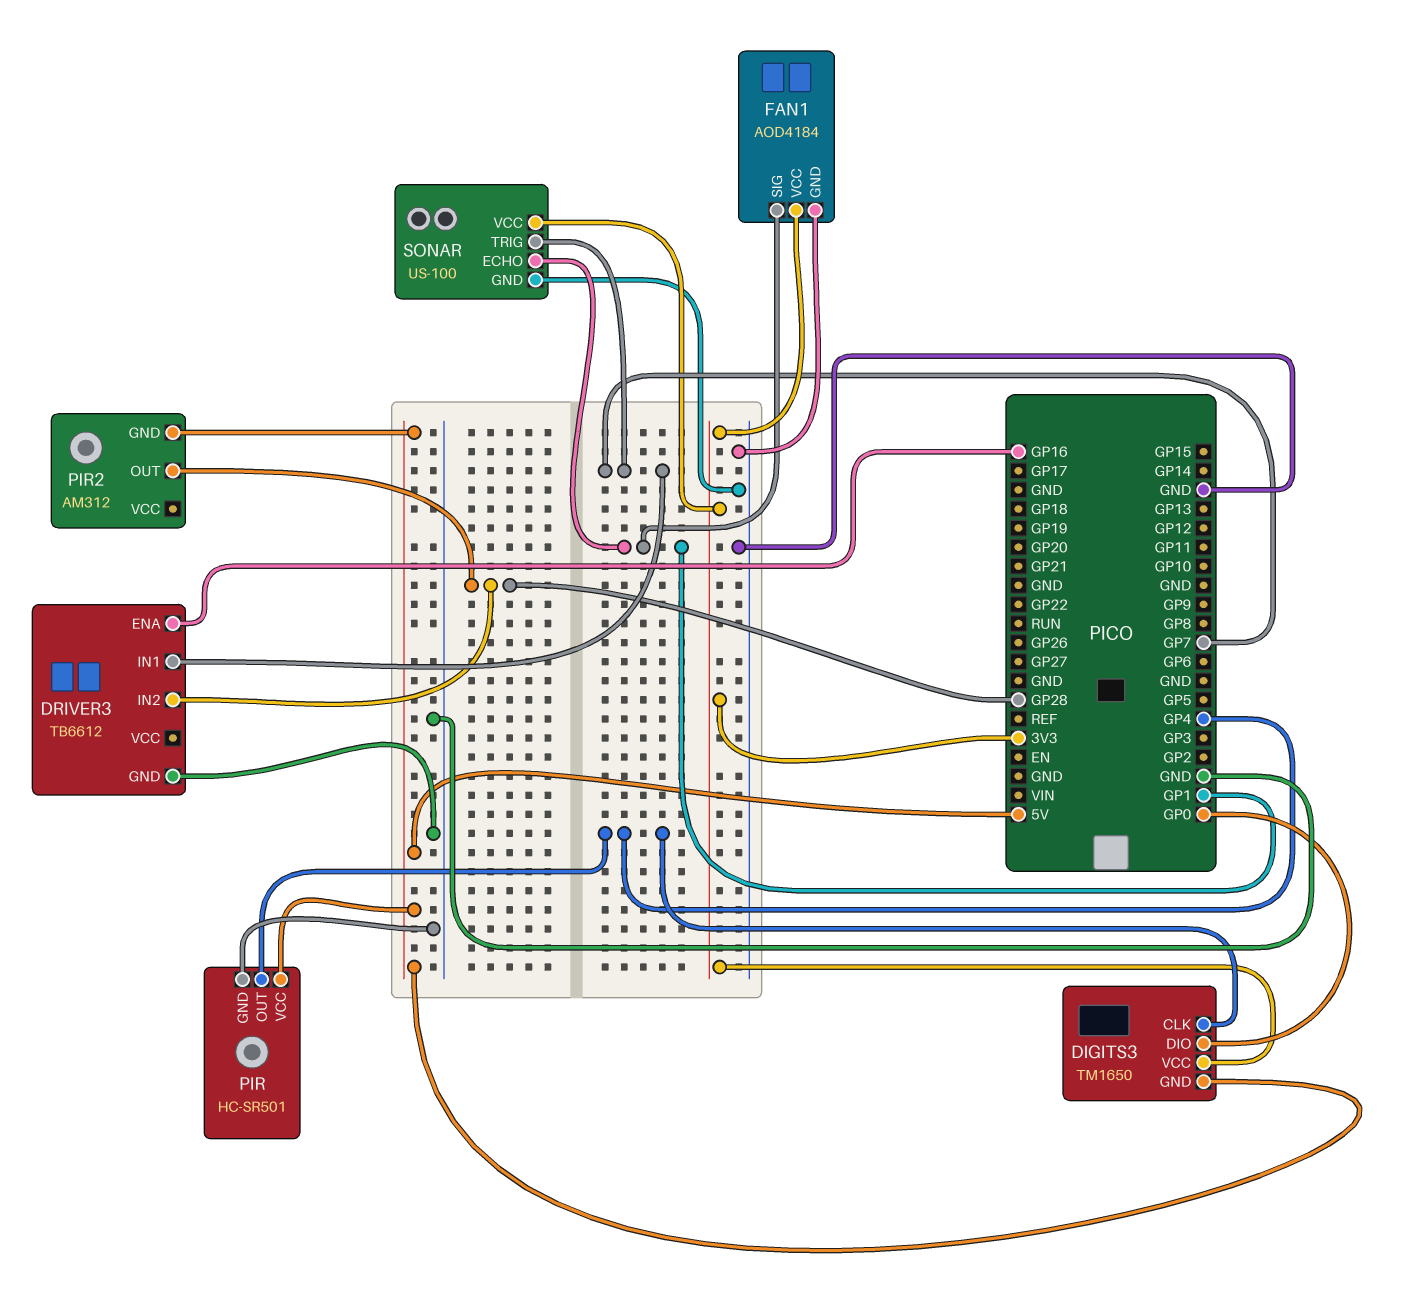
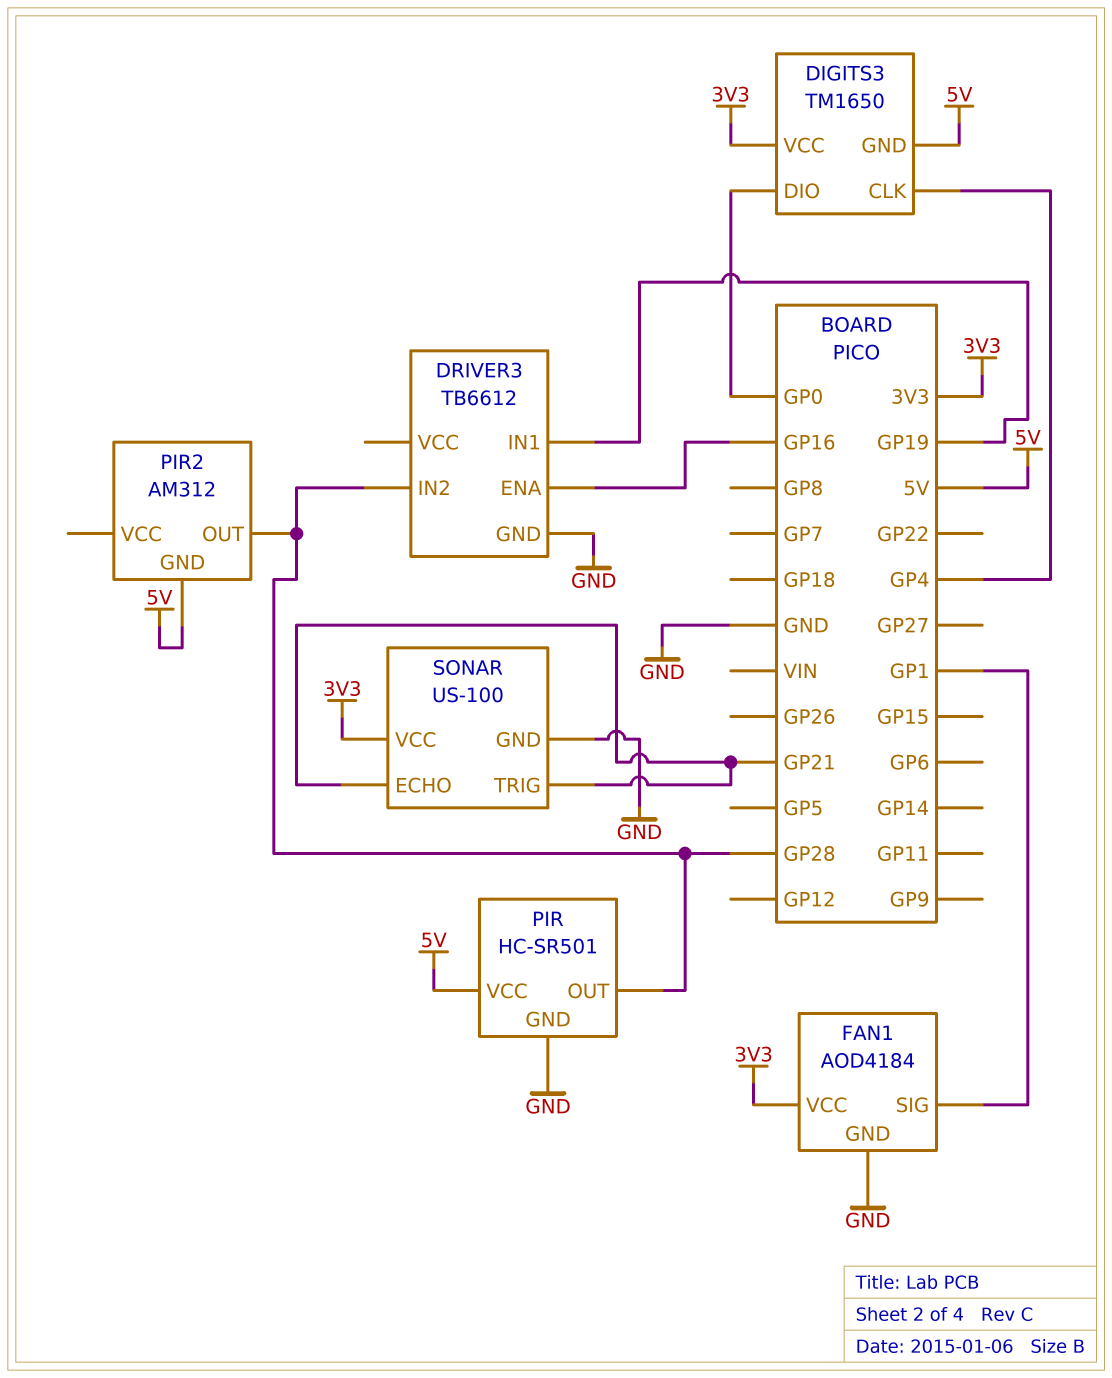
DRIVER3 pin IN1: GP7 -> GP19
PIR pin OUT: GP4 -> GP28
SONAR pin ECHO: GP1 -> GP21
SONAR pin TRIG: GP7 -> GP21

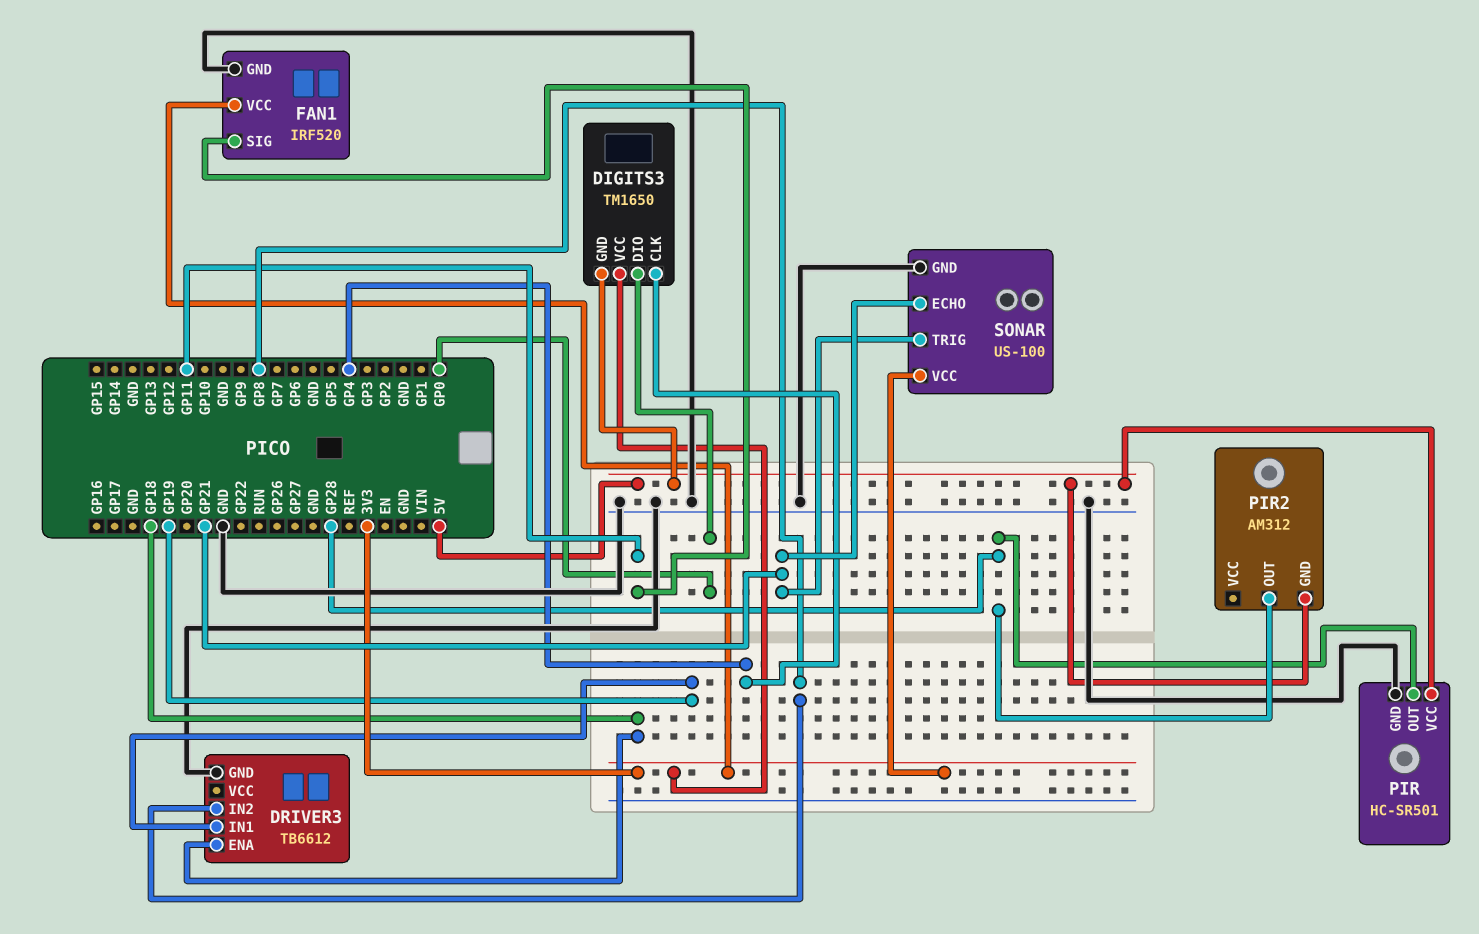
DRIVER3 pin ENA: GP16 -> GP18
DRIVER3 pin IN2: GP28 -> GP8
FAN1: AOD4184 -> IRF520
FAN1 pin SIG: GP1 -> GP11

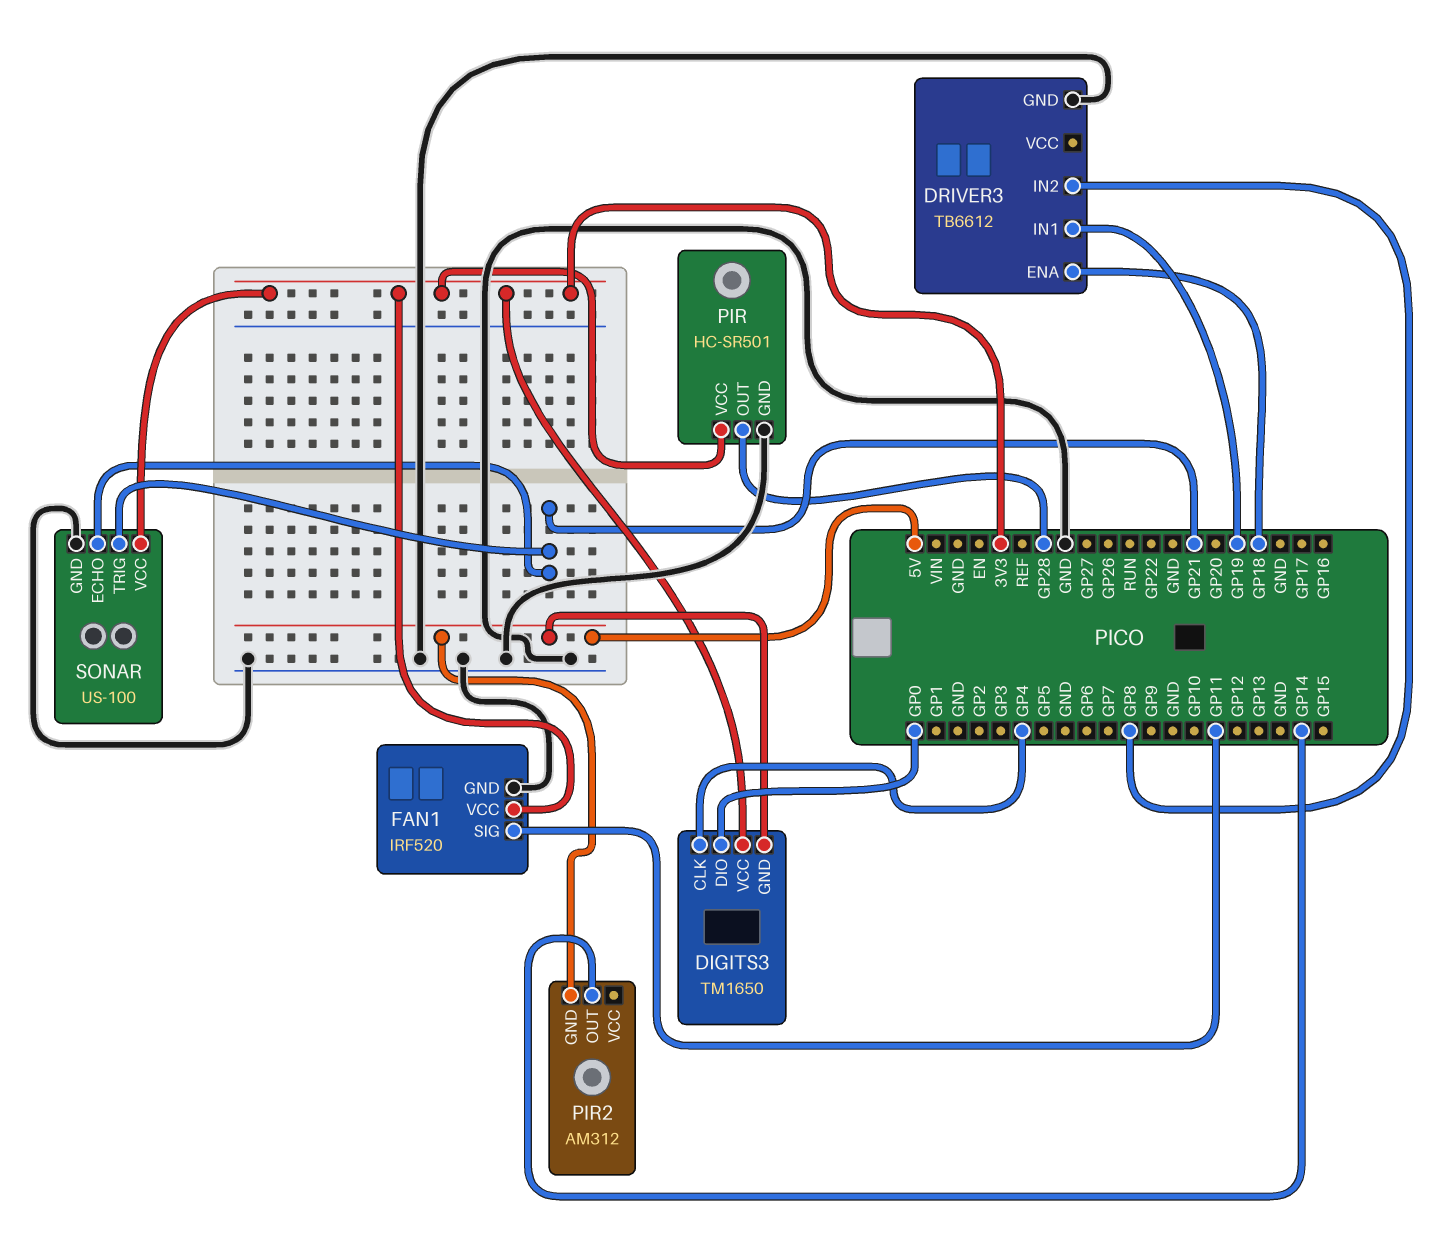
PIR pin VCC: 5V -> 3V3
PIR2 pin OUT: GP28 -> GP14

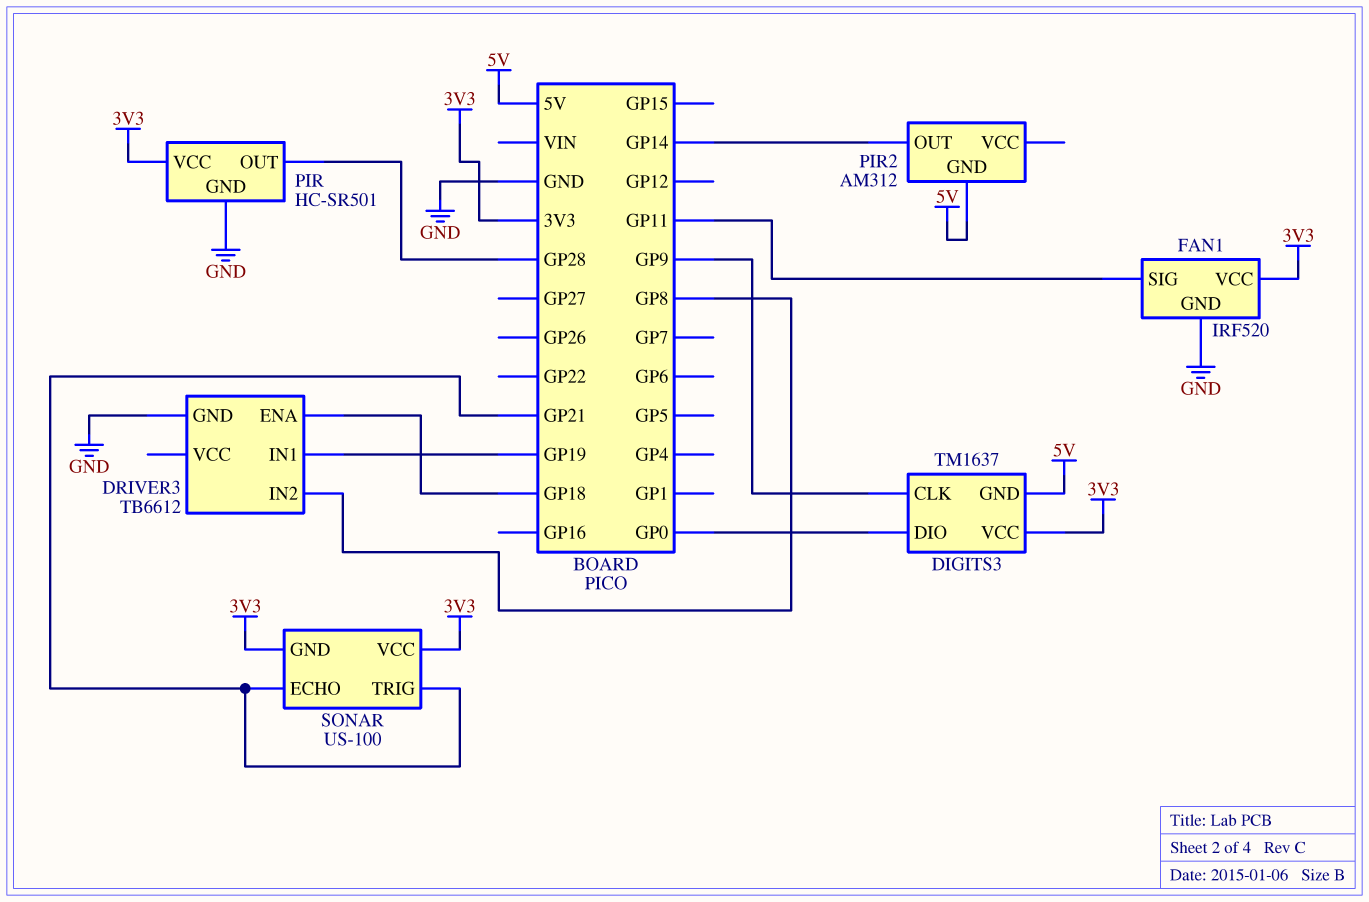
DIGITS3: TM1650 -> TM1637
DIGITS3 pin CLK: GP4 -> GP9
SONAR pin GND: GND -> 3V3

